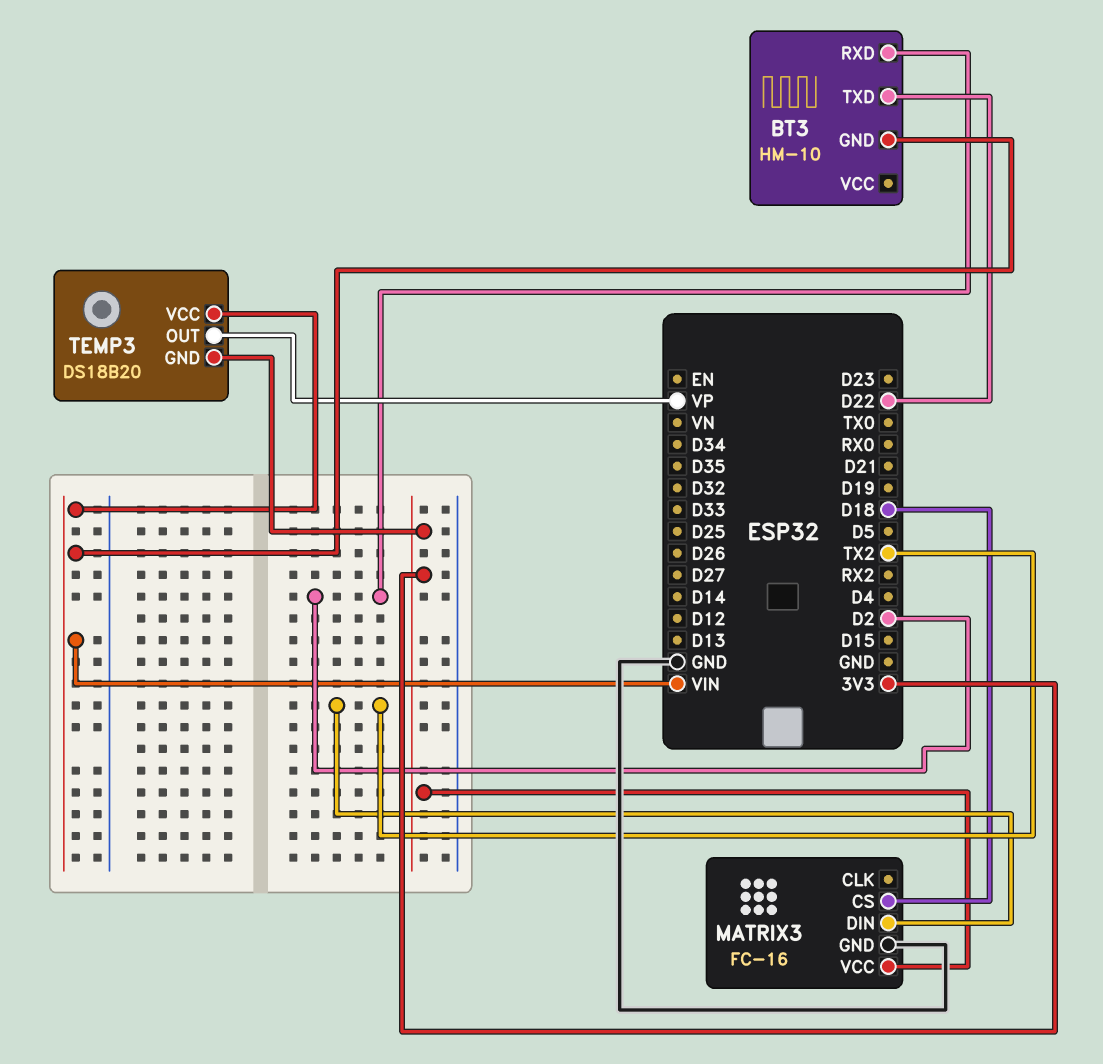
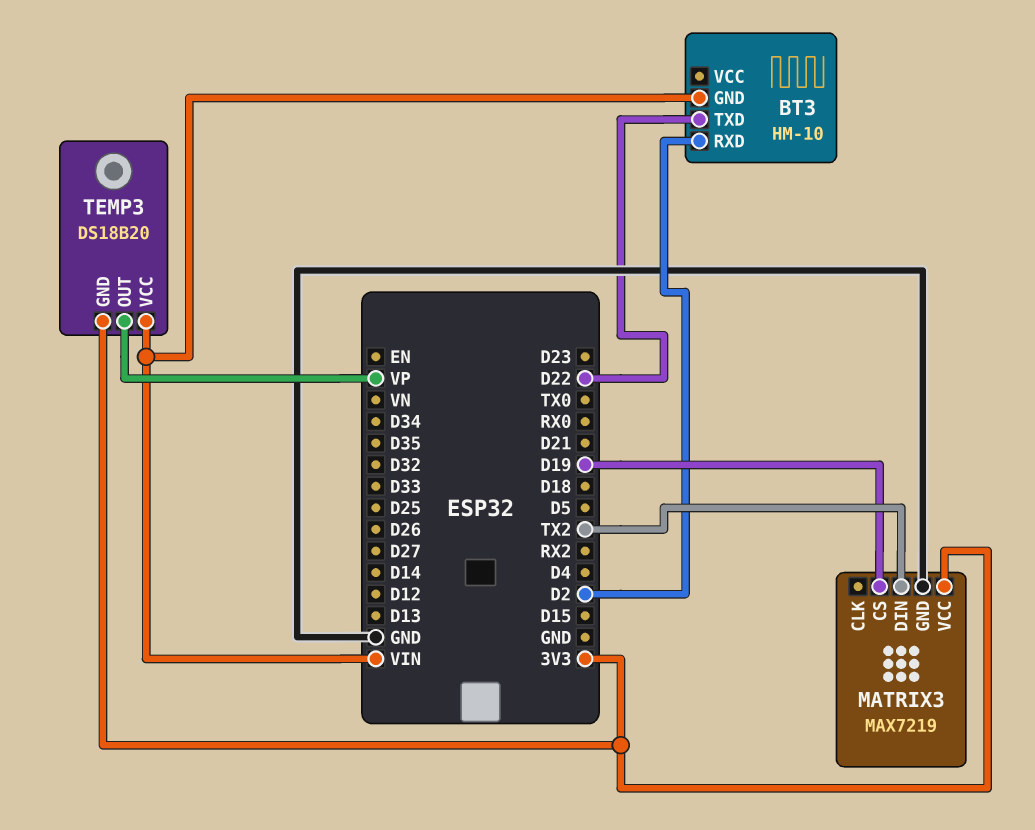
MATRIX3: FC-16 -> MAX7219
MATRIX3 pin CS: D18 -> D19

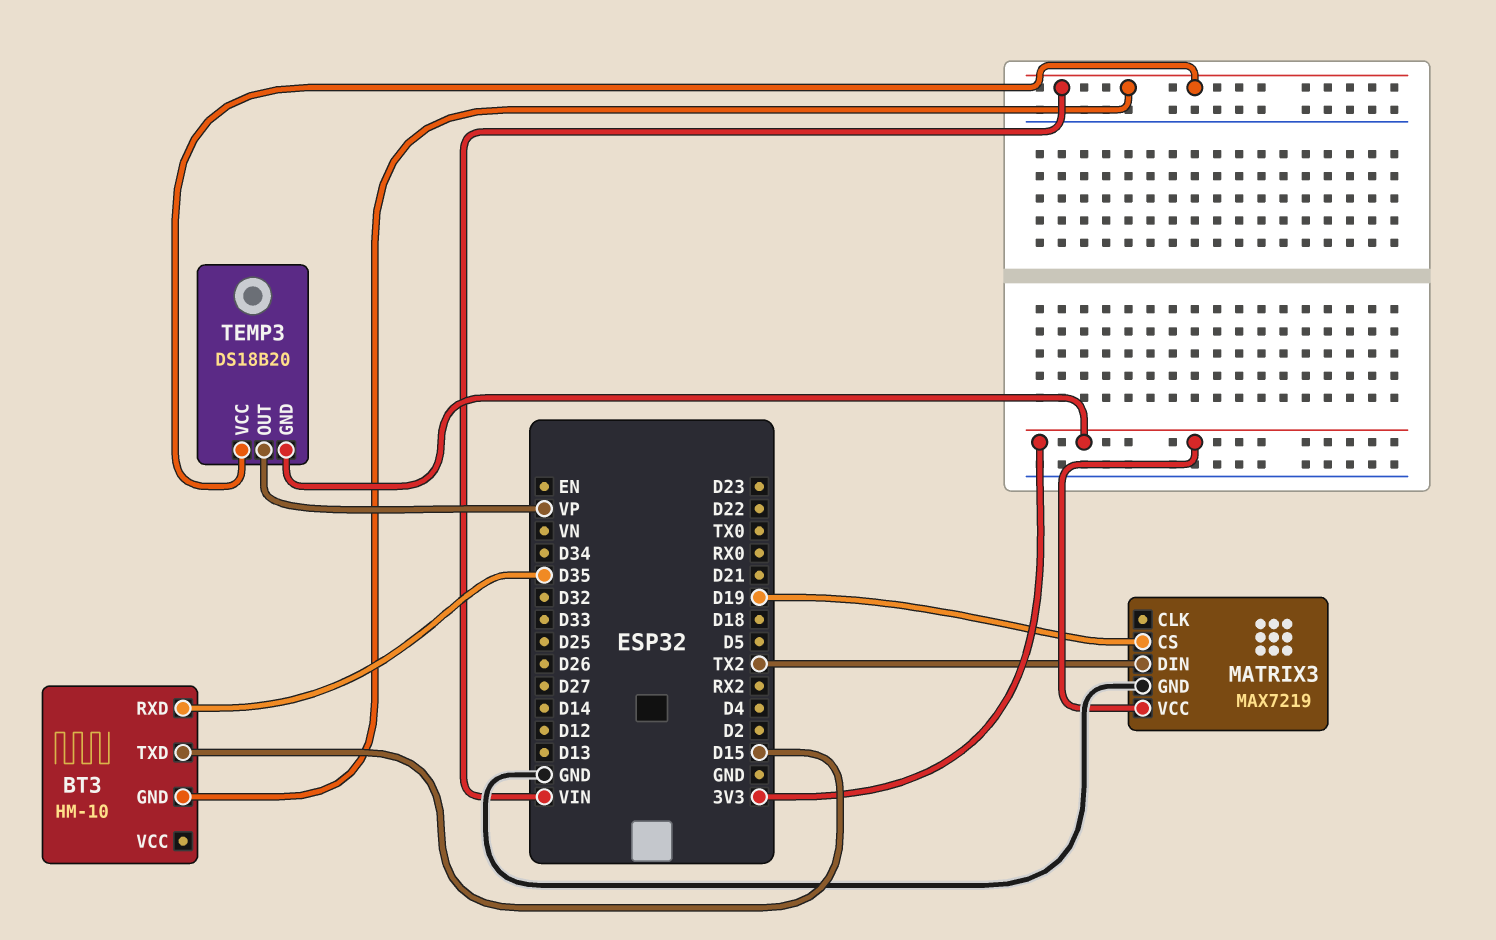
BT3 pin RXD: D2 -> D35
BT3 pin TXD: D22 -> D15

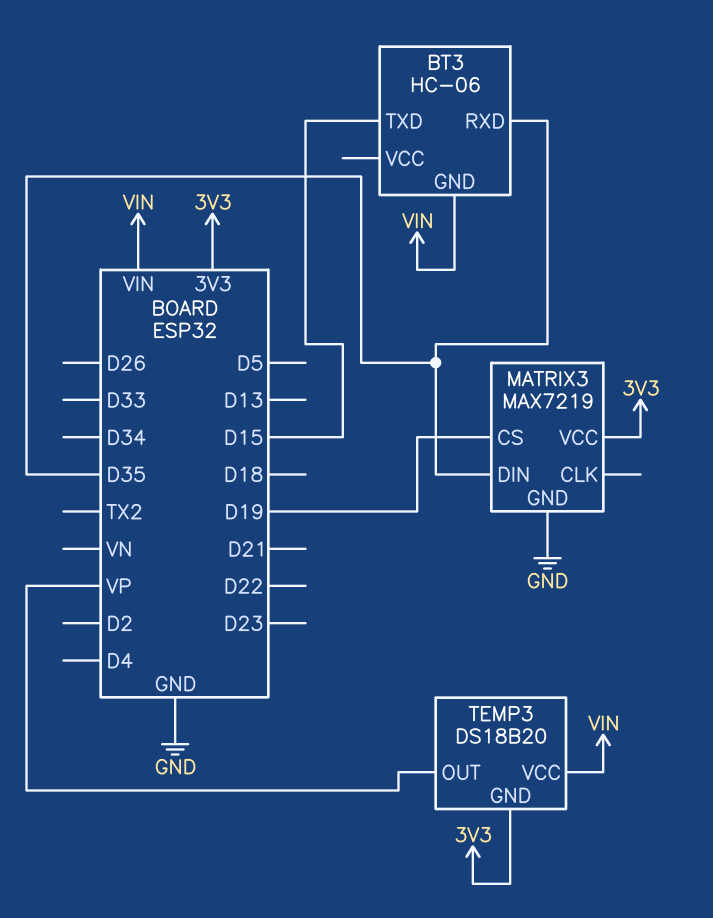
BT3: HM-10 -> HC-06
MATRIX3 pin DIN: TX2 -> D35

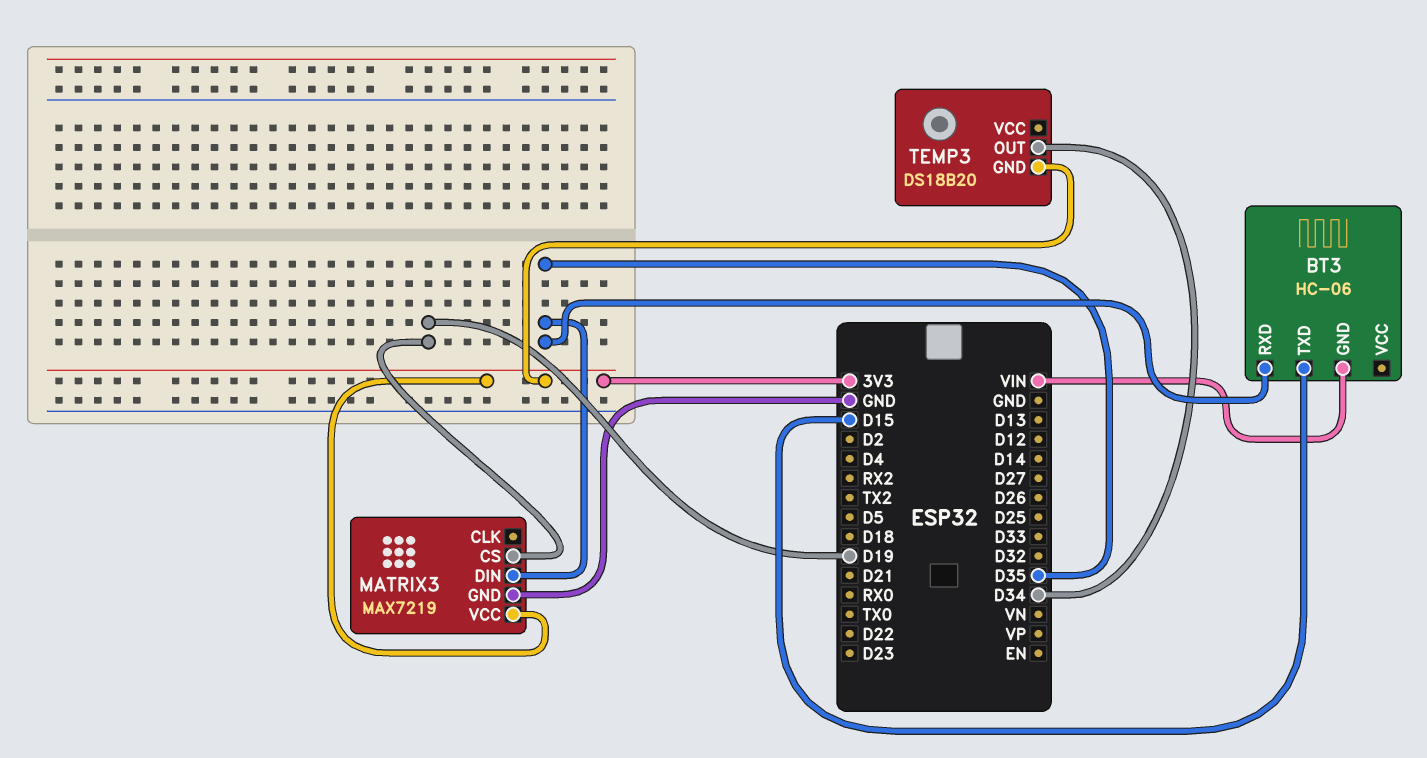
TEMP3 pin OUT: VP -> D34
TEMP3 pin VCC: VIN -> none

